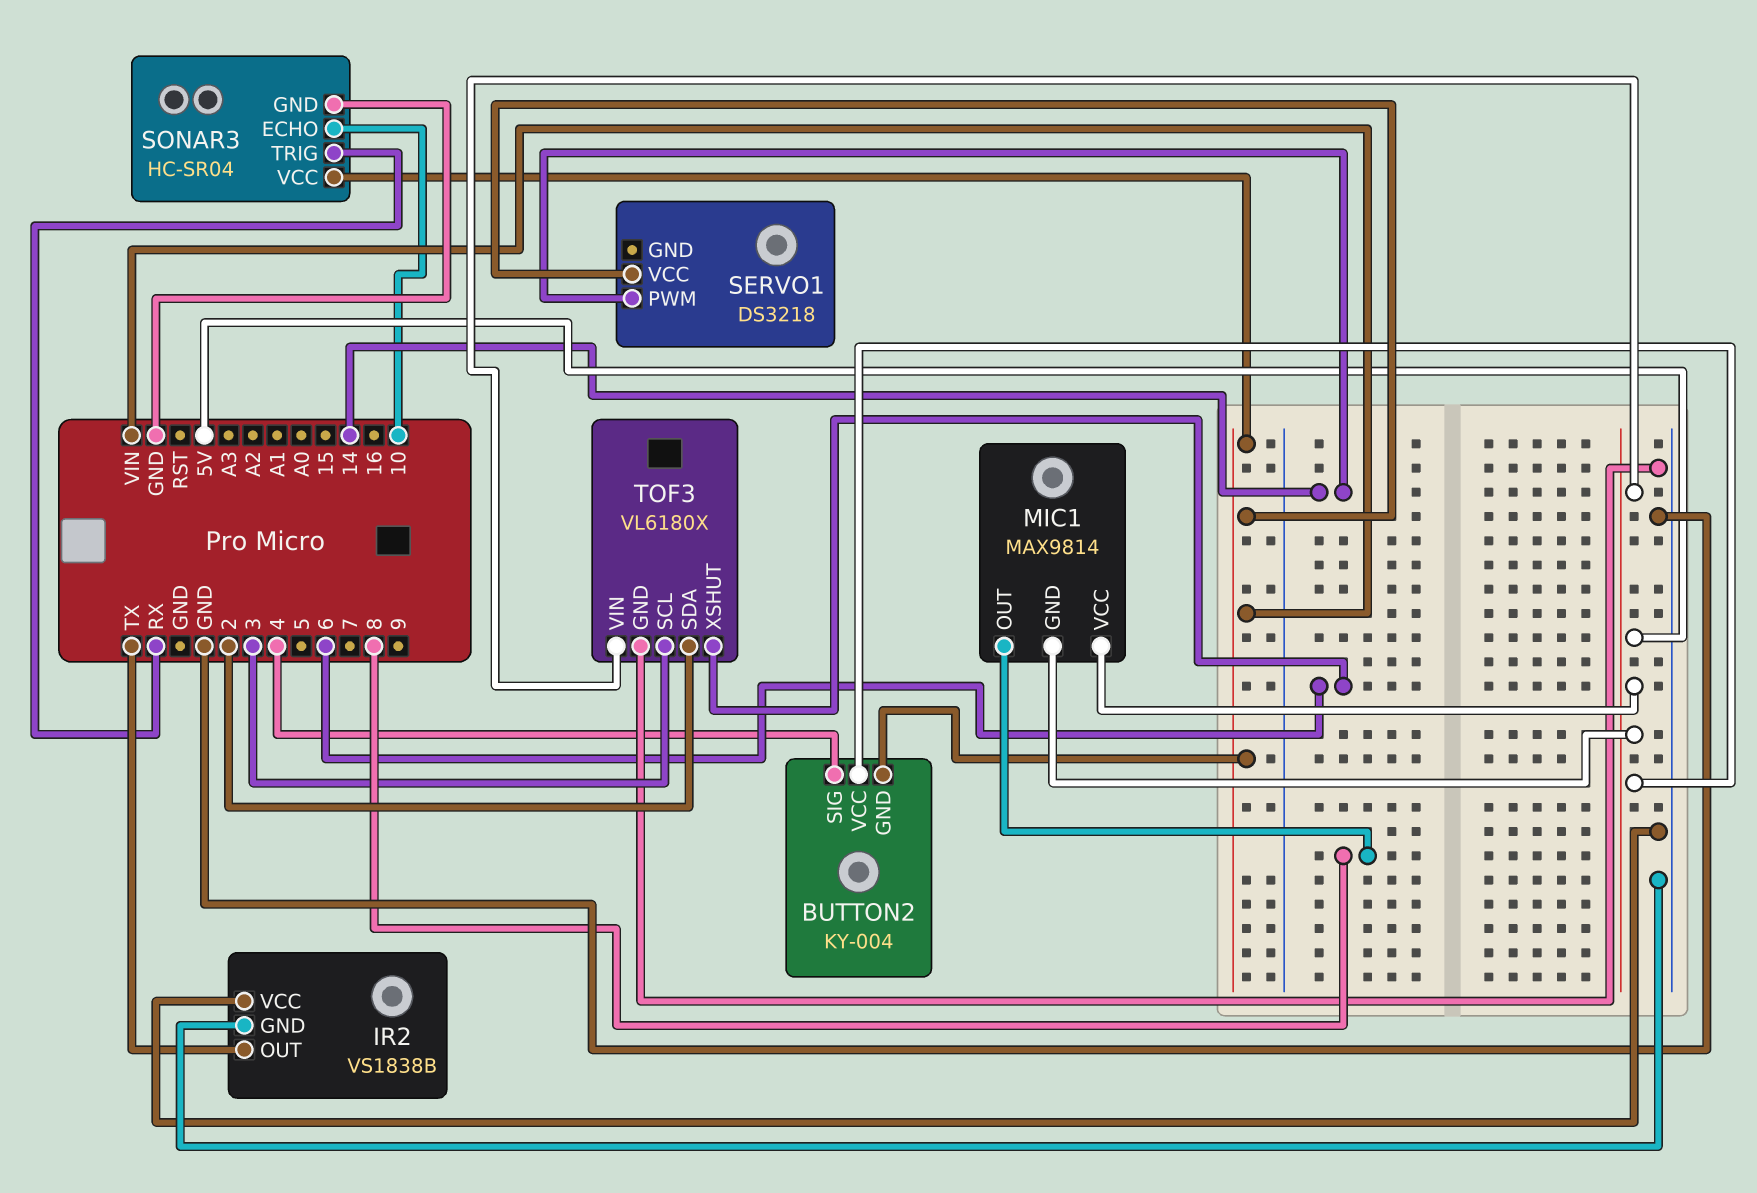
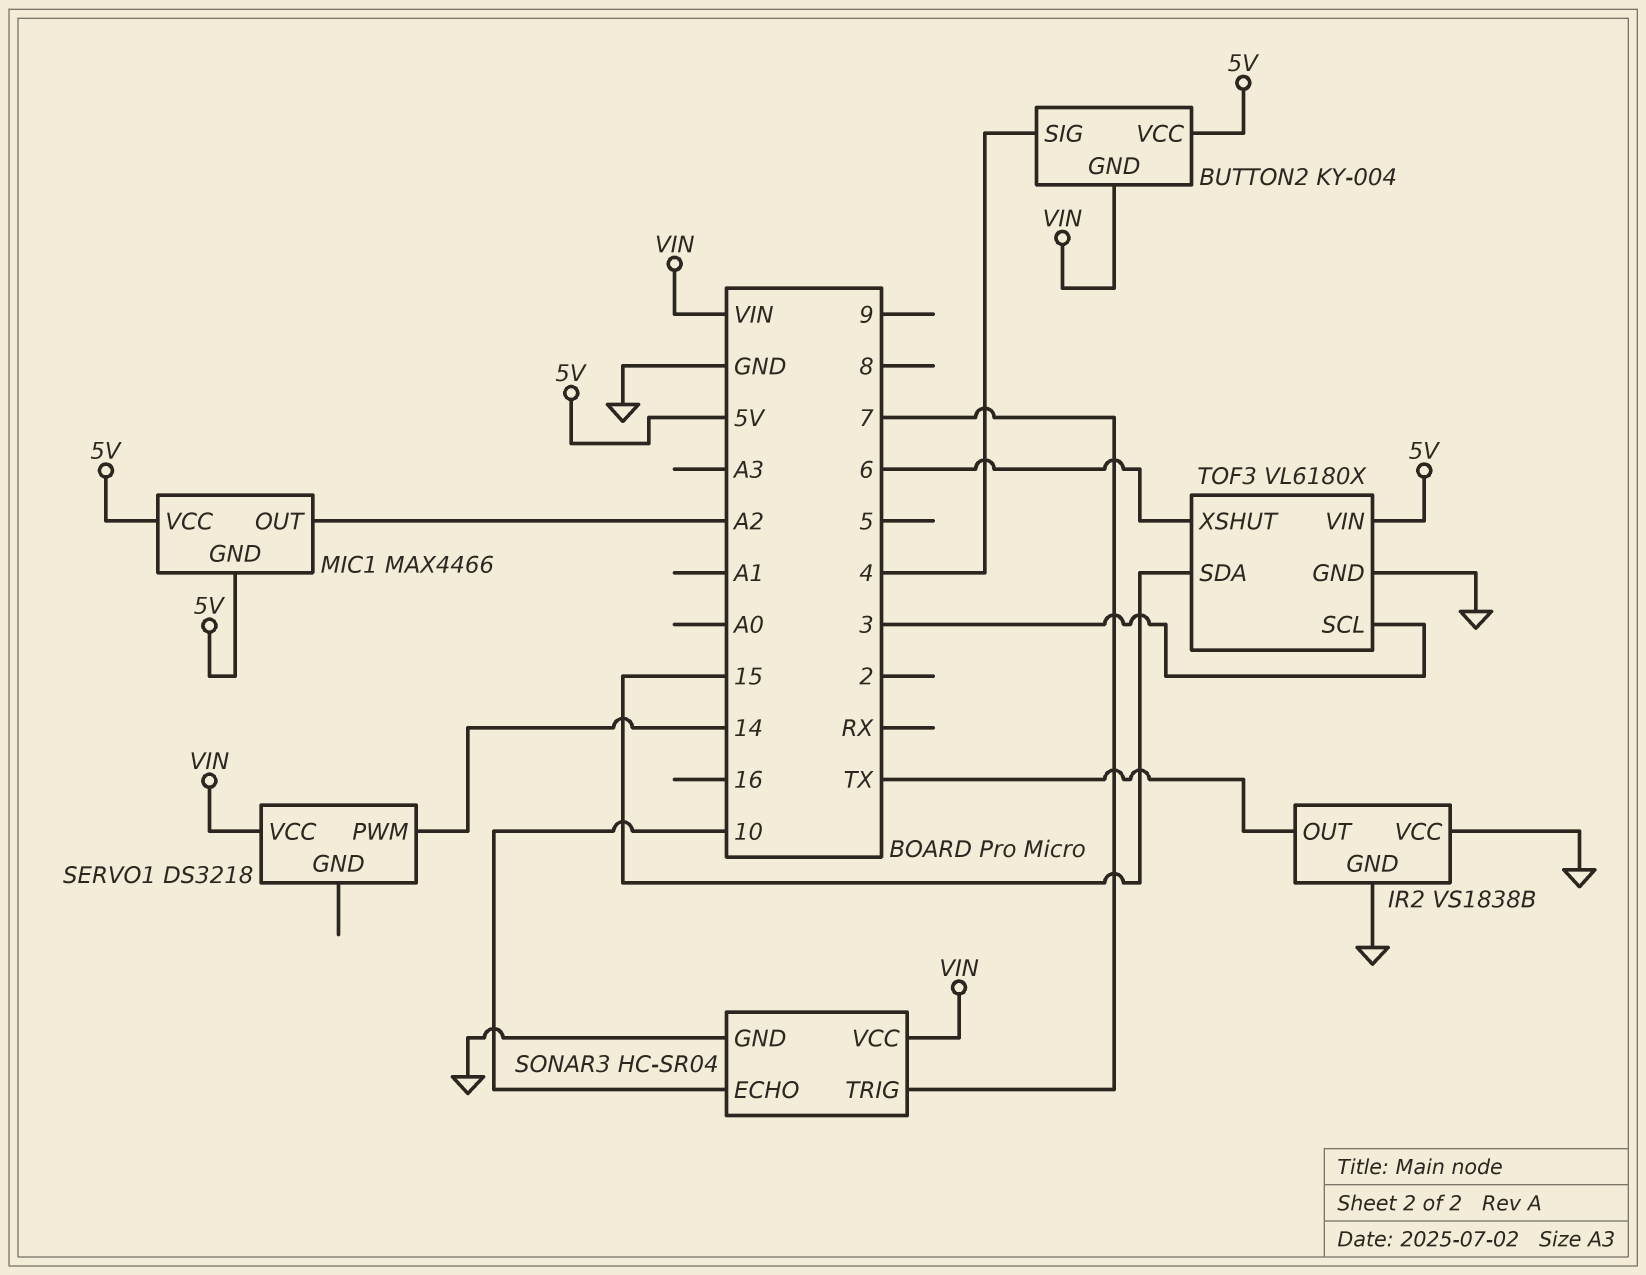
MIC1: MAX9814 -> MAX4466
MIC1 pin OUT: 8 -> A2
SONAR3 pin TRIG: RX -> 7
TOF3 pin SDA: 2 -> 15

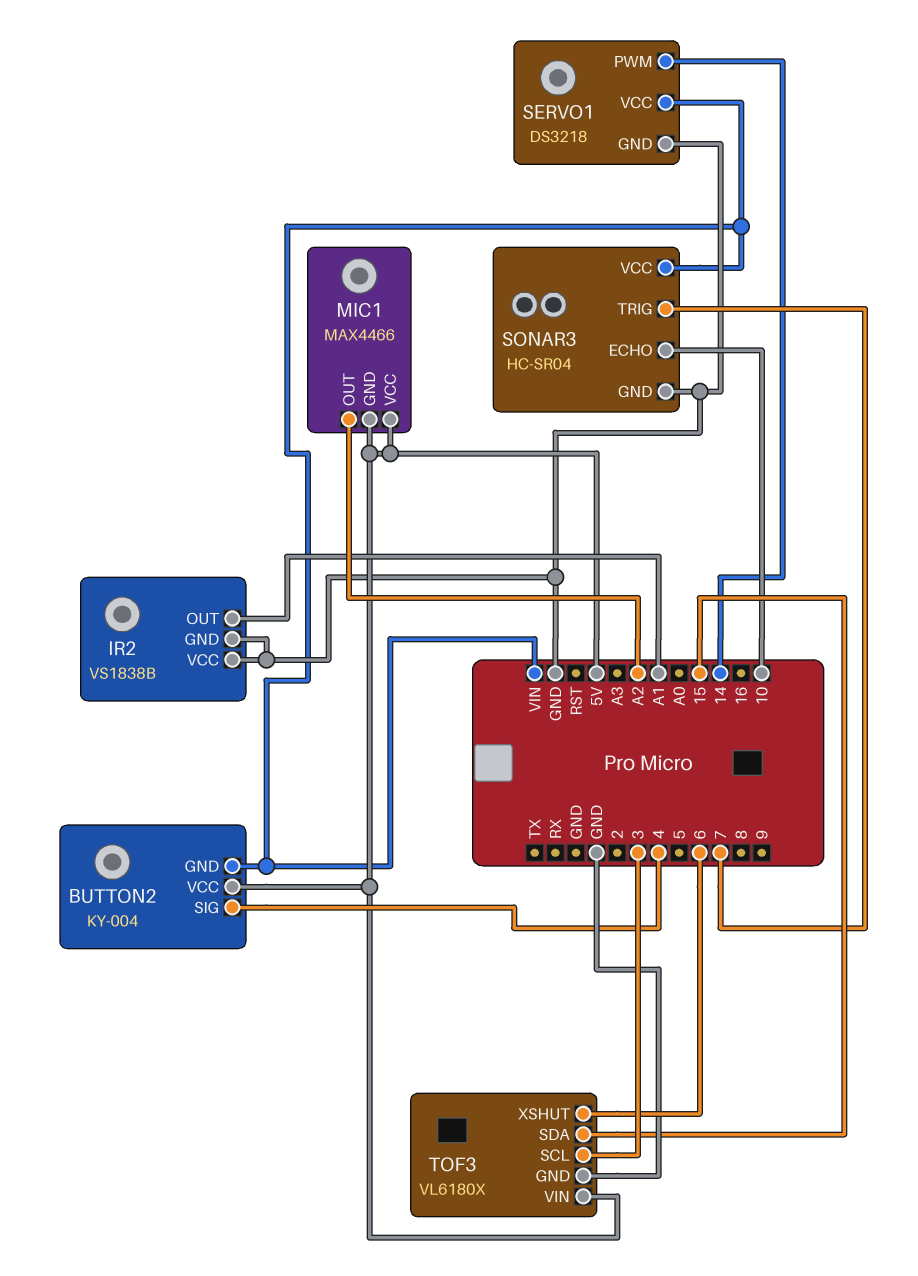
IR2 pin OUT: TX -> A1
SERVO1 pin GND: none -> GND

